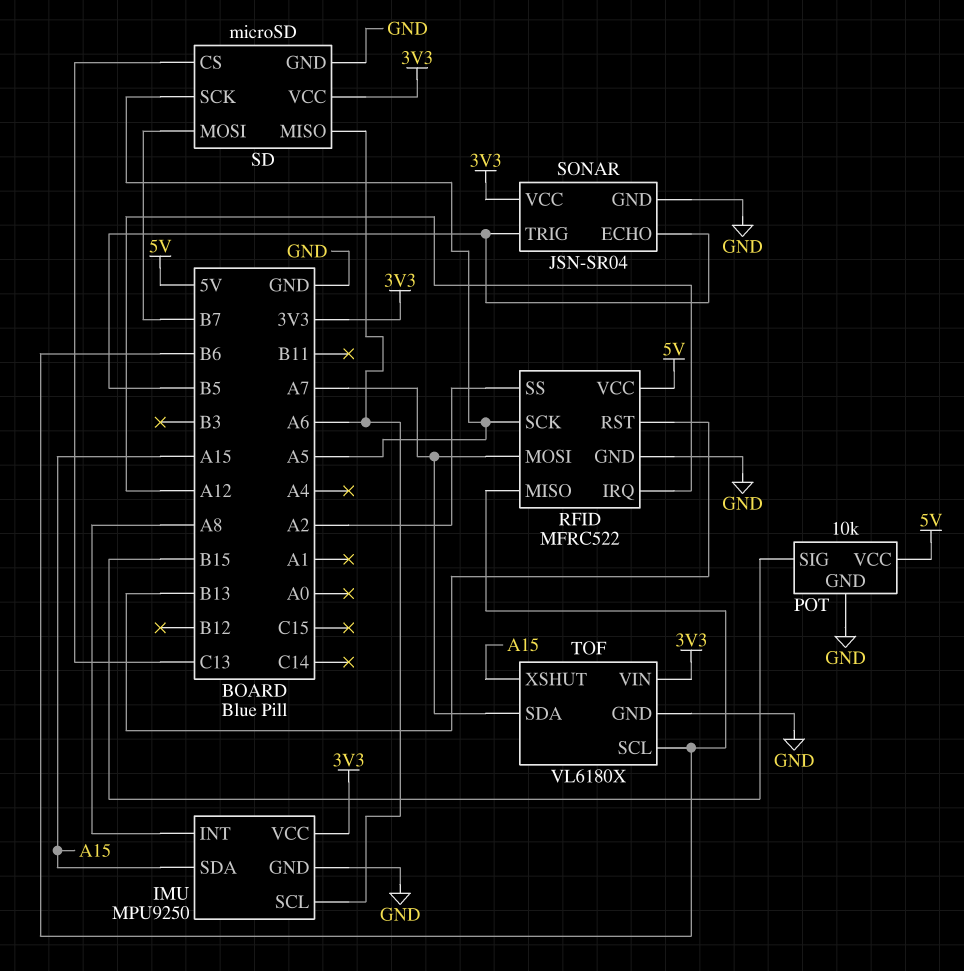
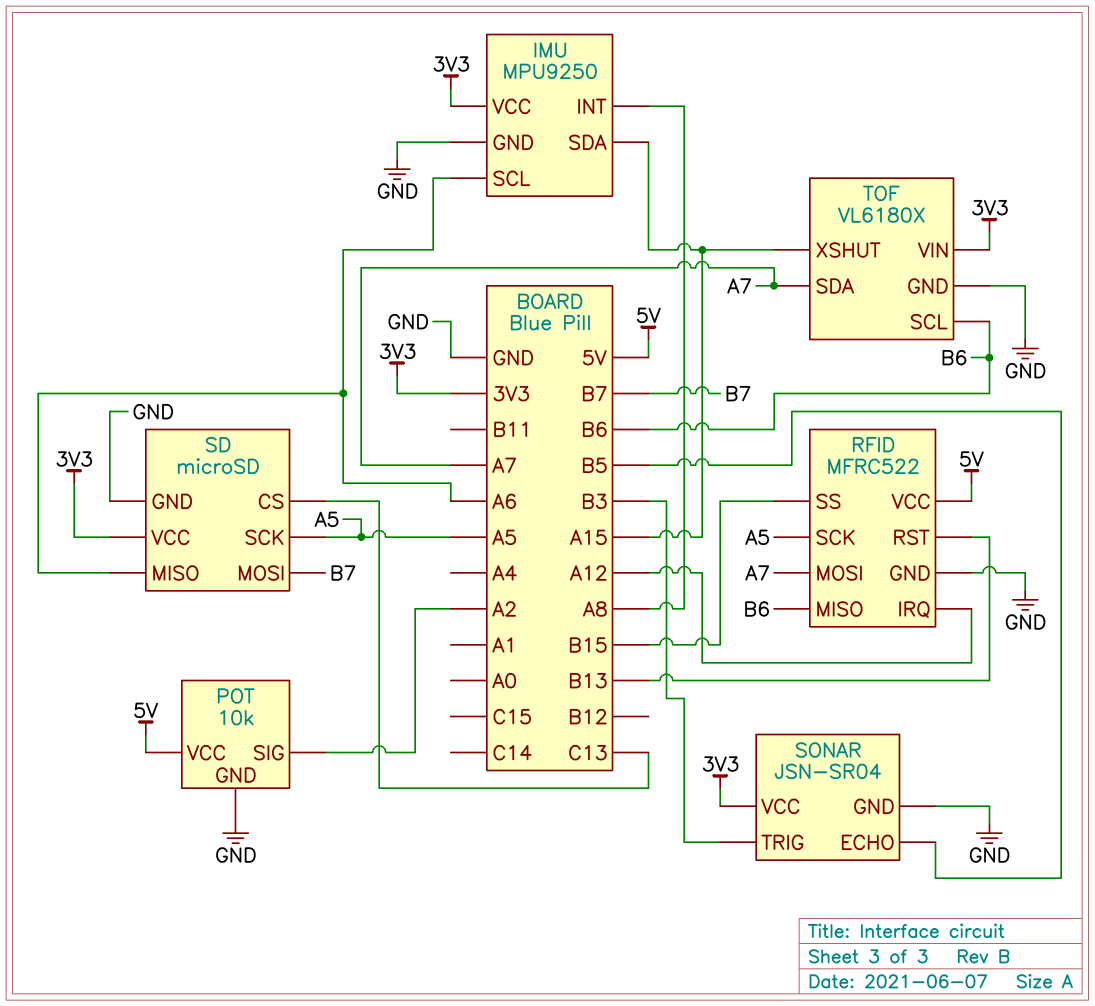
POT pin SIG: B15 -> A2
RFID pin SS: A2 -> B15
SONAR pin TRIG: B5 -> B3

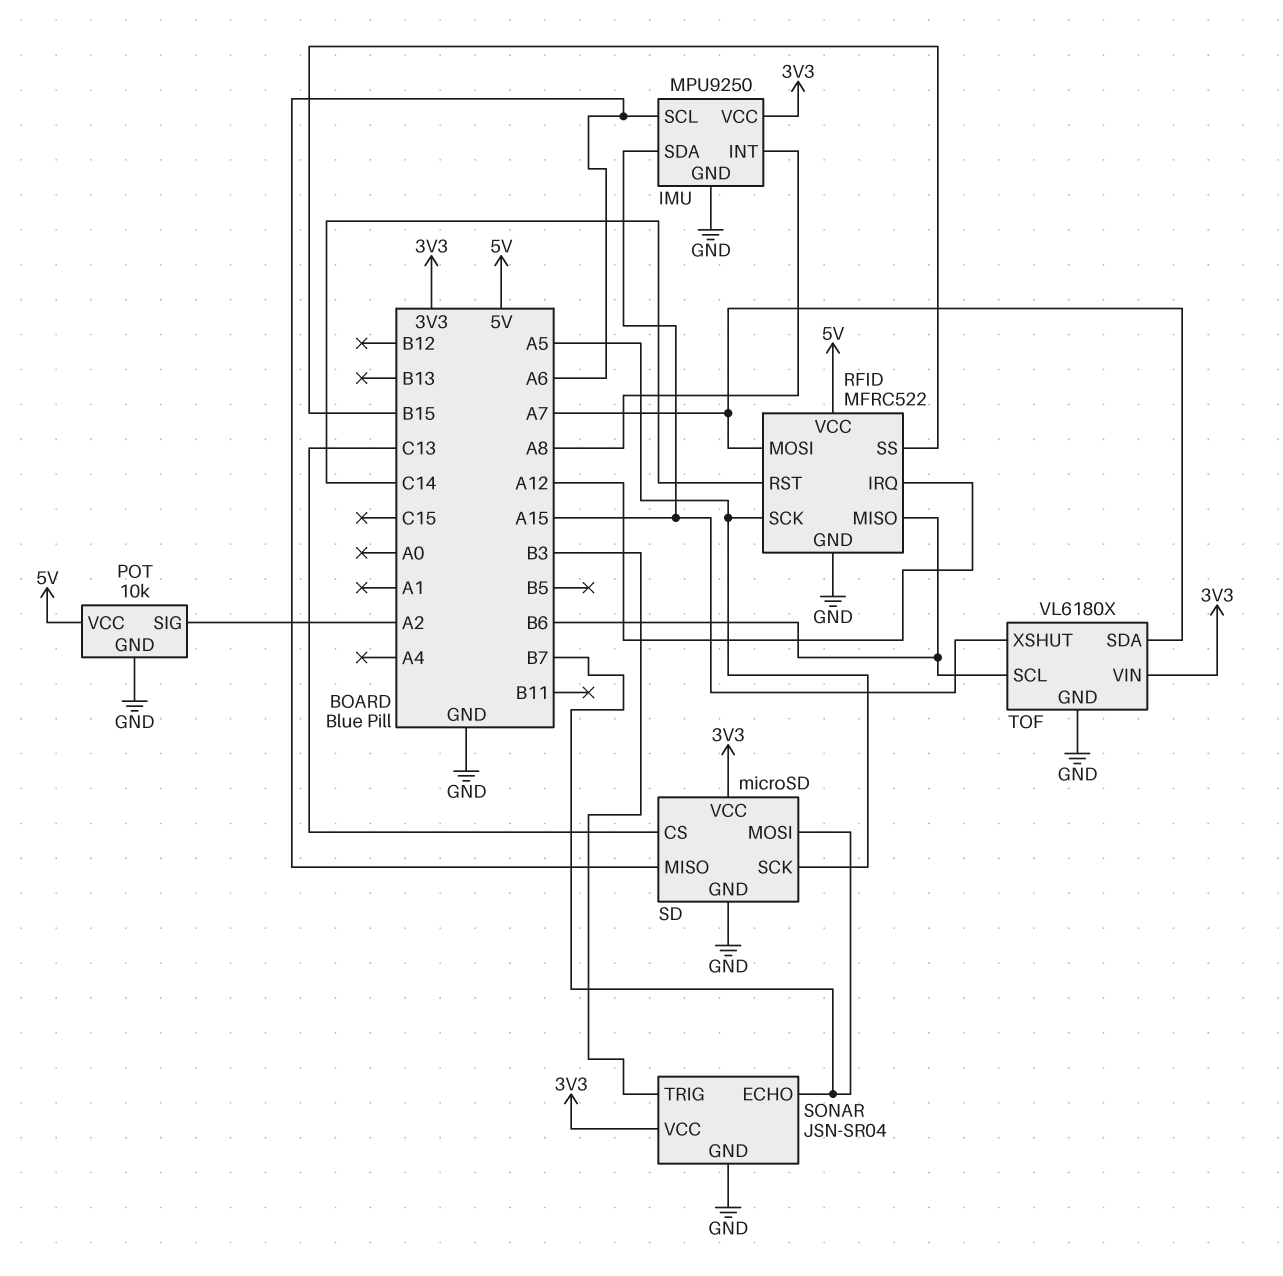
RFID pin RST: B13 -> C14
SONAR pin ECHO: B5 -> B7

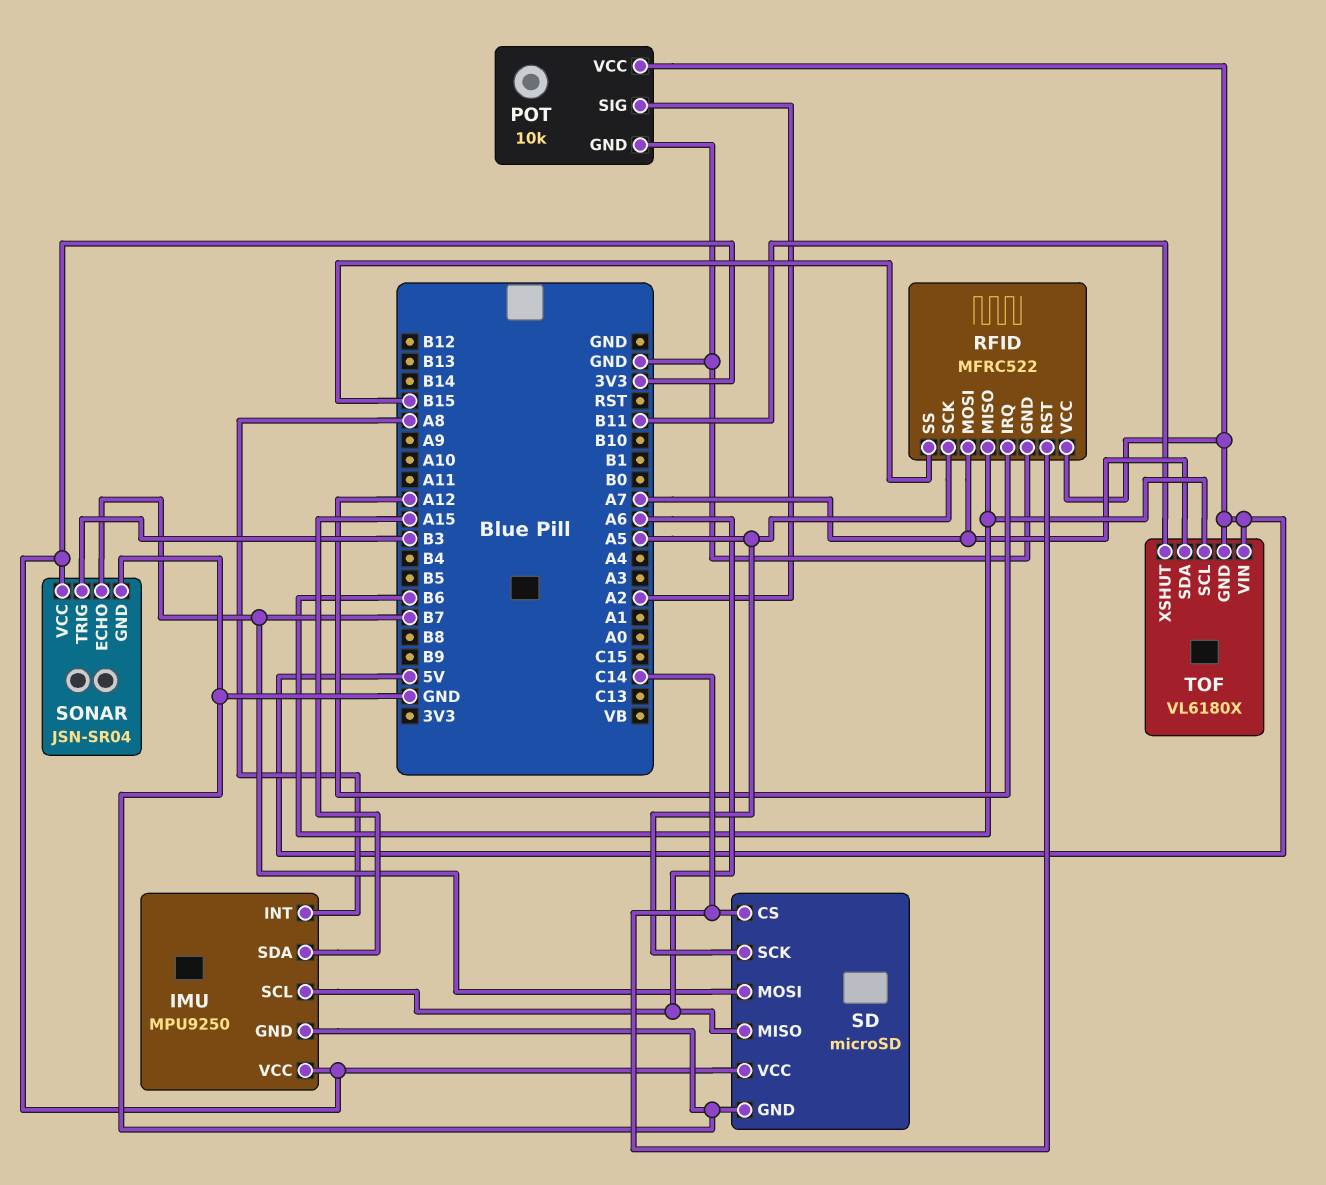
SD pin CS: C13 -> C14
TOF pin GND: GND -> 5V
TOF pin VIN: 3V3 -> 5V
TOF pin XSHUT: A15 -> B11

